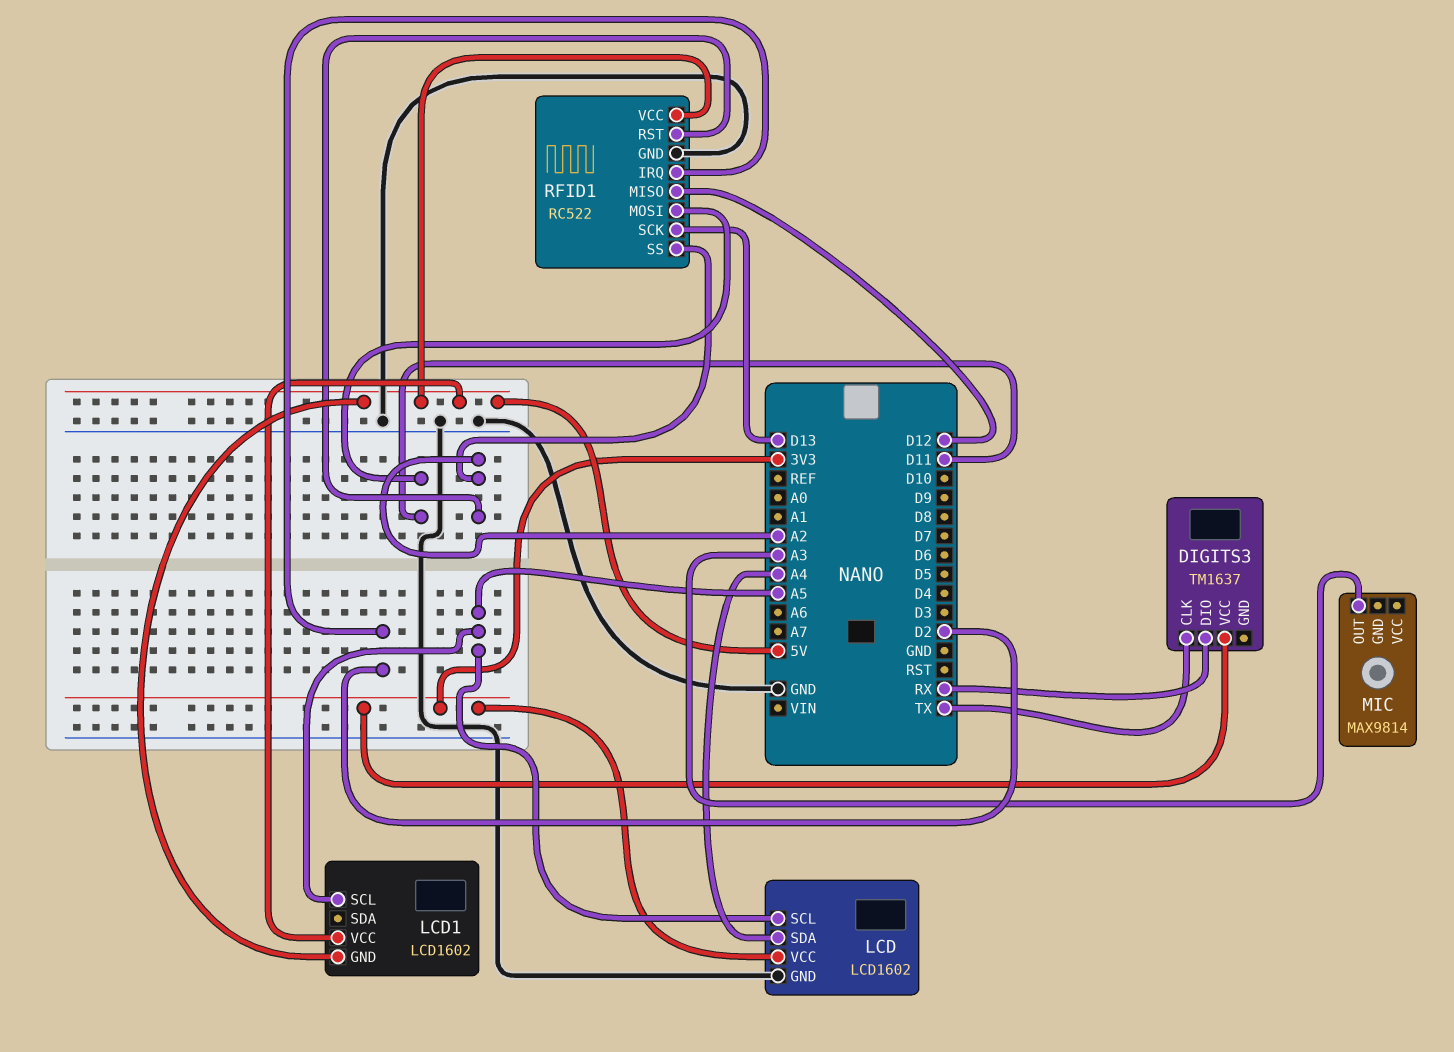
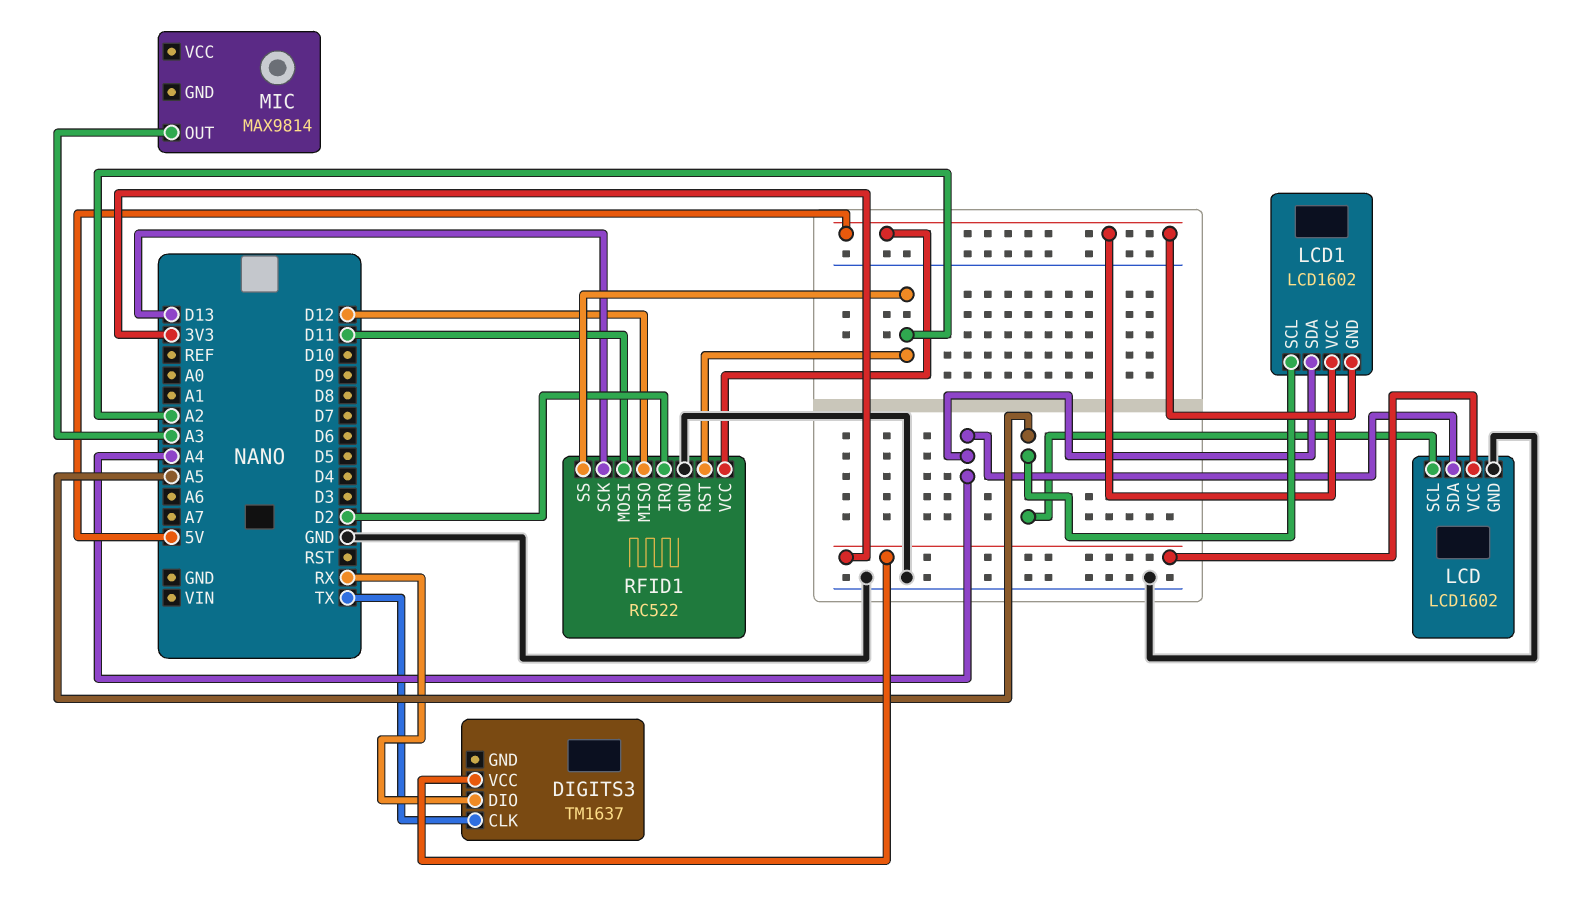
LCD1 pin SDA: none -> A4

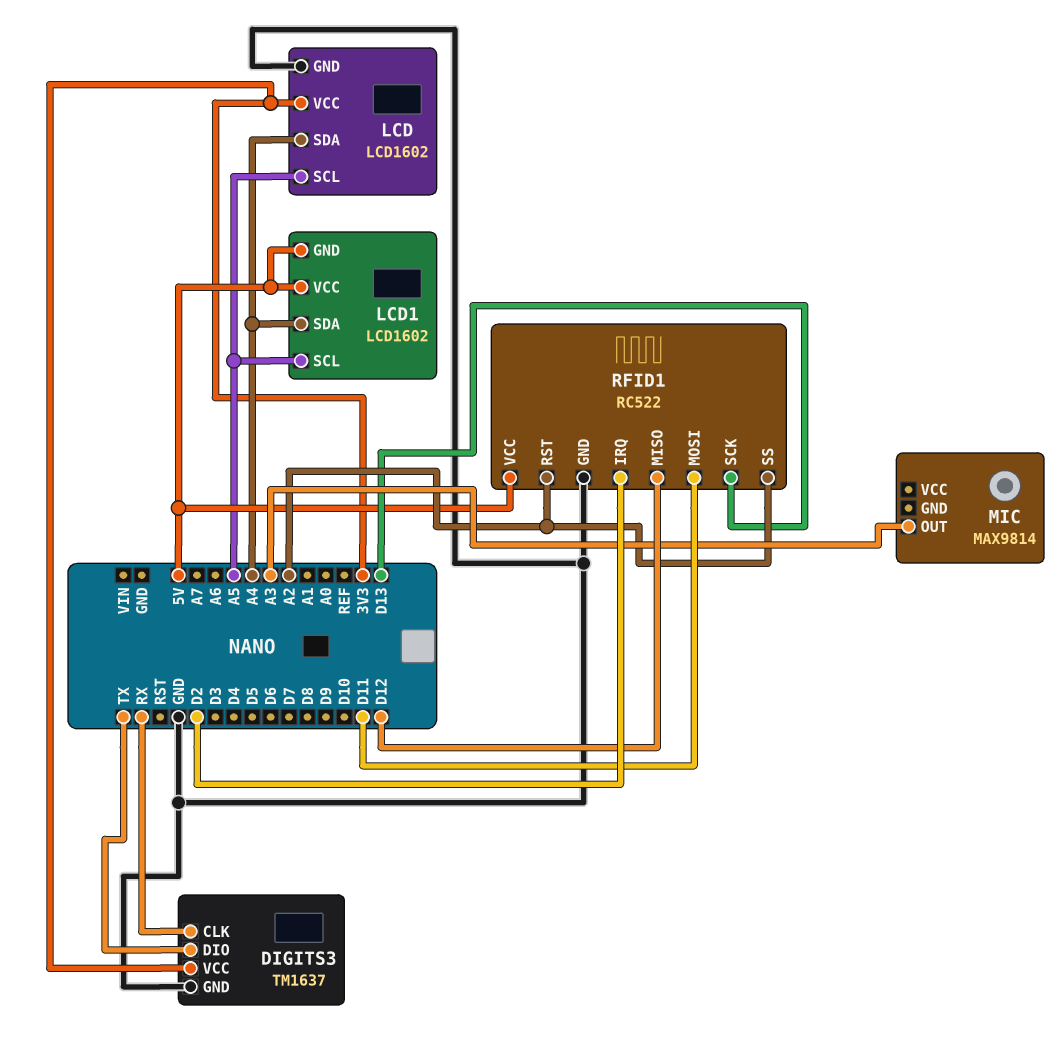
DIGITS3 pin CLK: TX -> RX
DIGITS3 pin DIO: RX -> TX
DIGITS3 pin GND: none -> GND

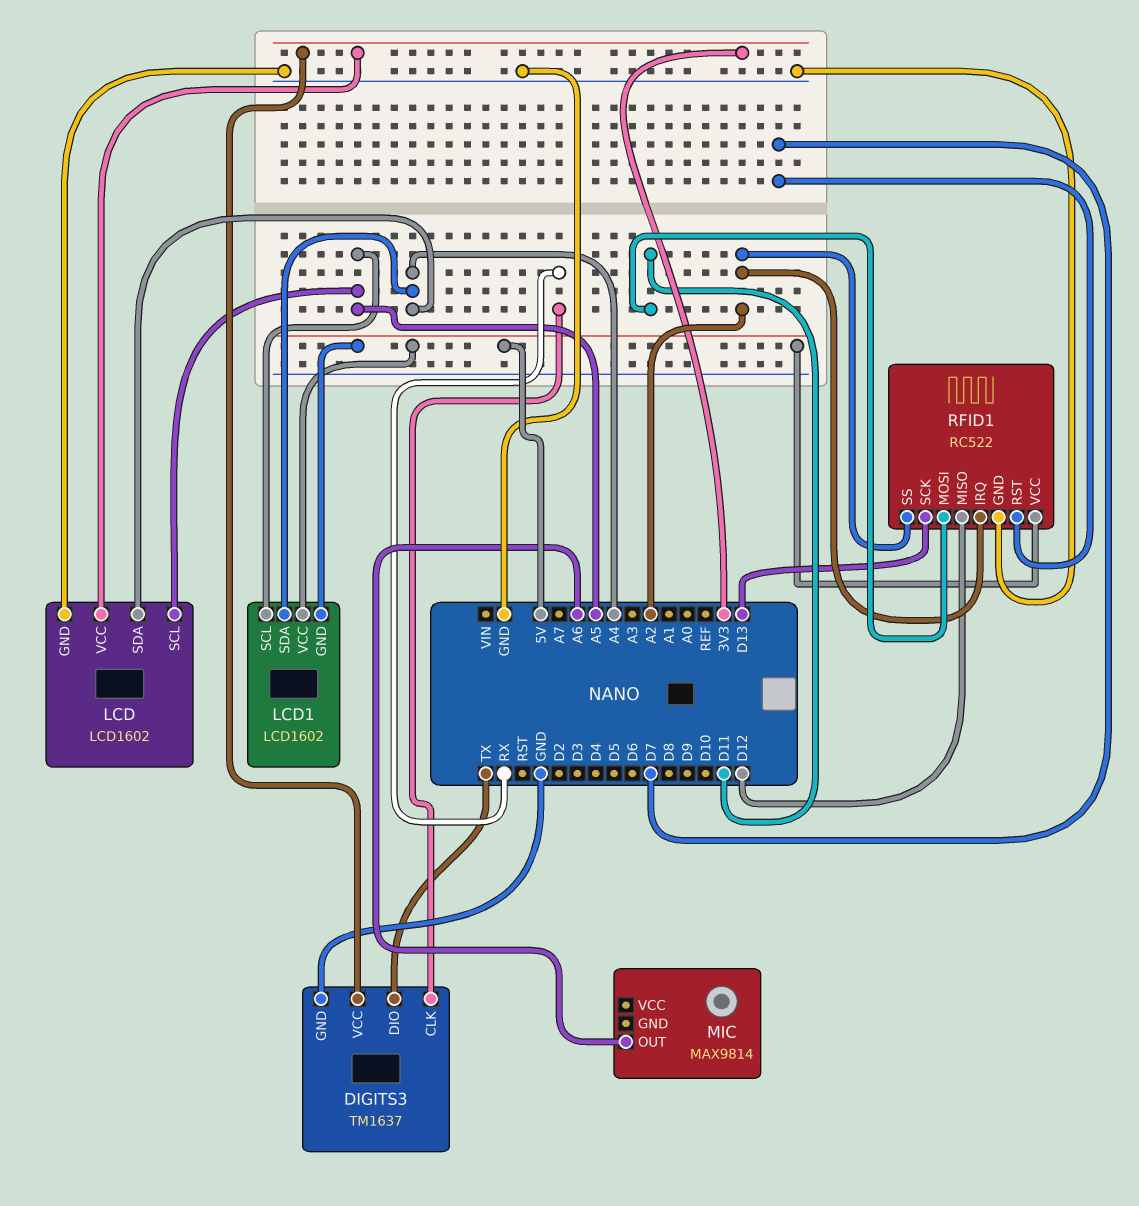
MIC pin OUT: A3 -> A6
RFID1 pin IRQ: D2 -> A2
RFID1 pin RST: A2 -> D7

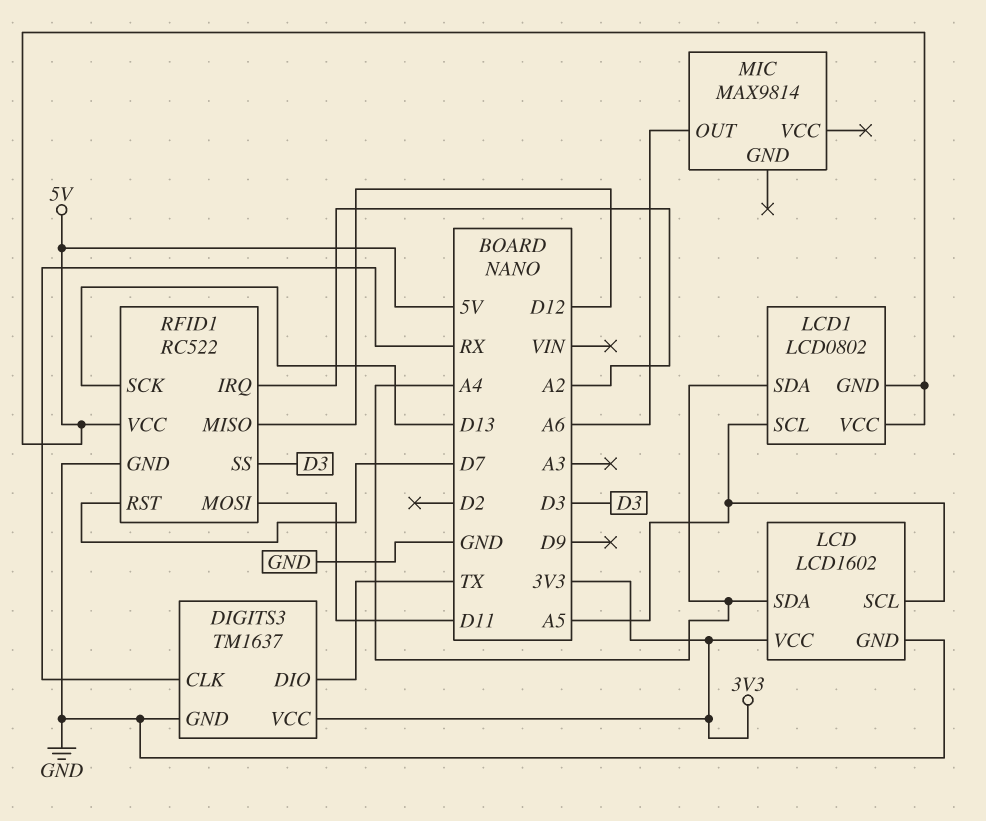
LCD1: LCD1602 -> LCD0802
RFID1 pin SS: A2 -> D3

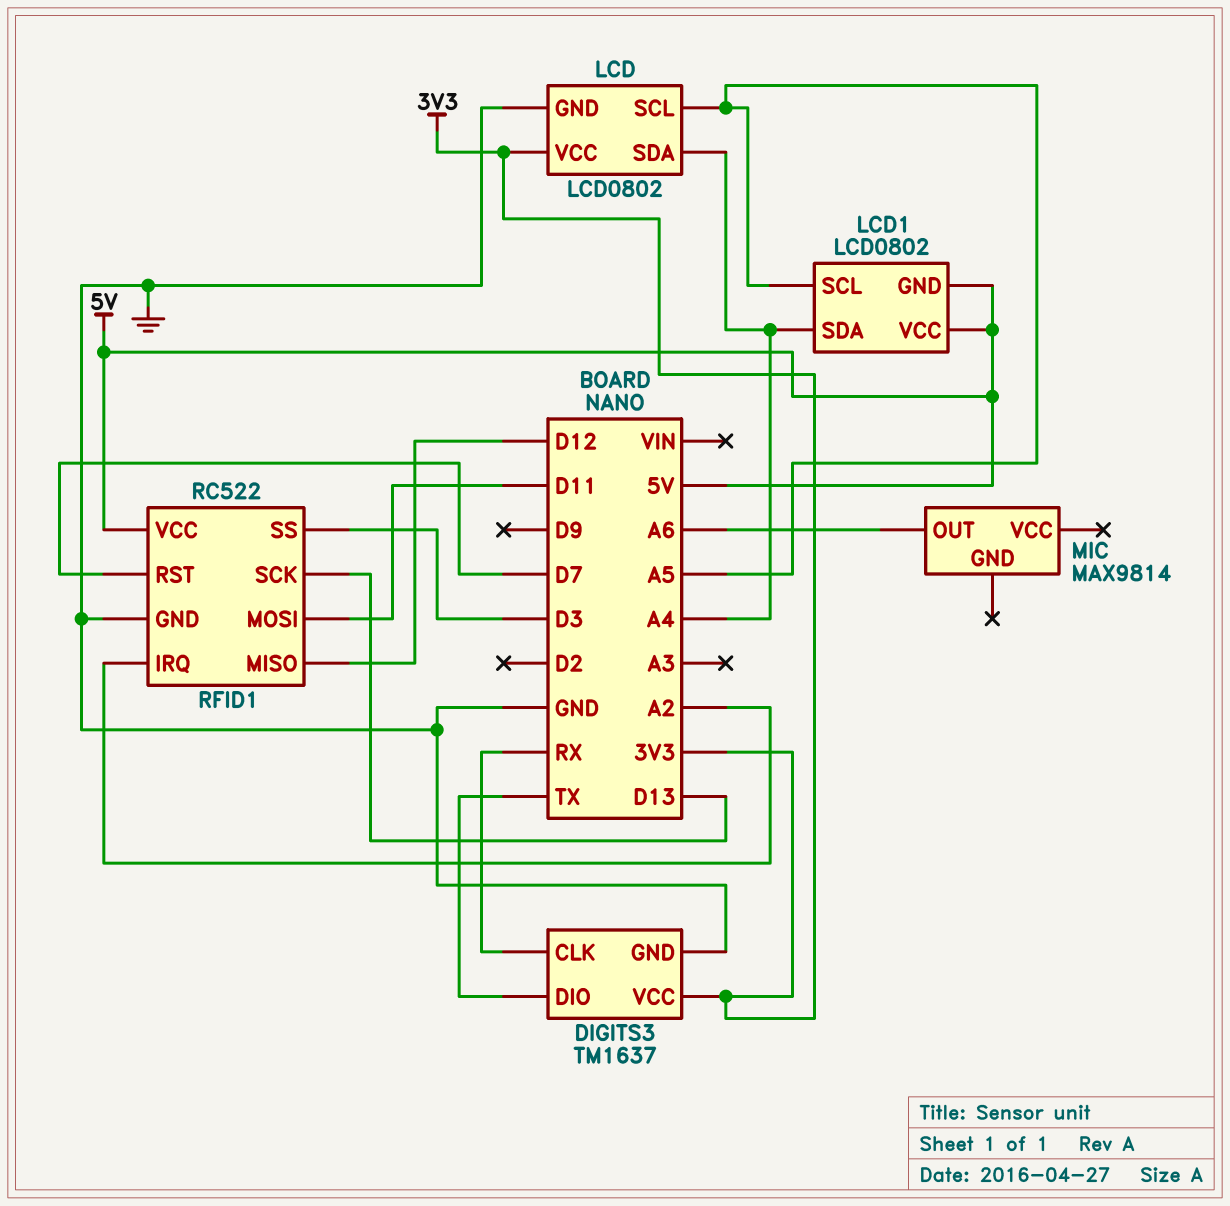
LCD: LCD1602 -> LCD0802

